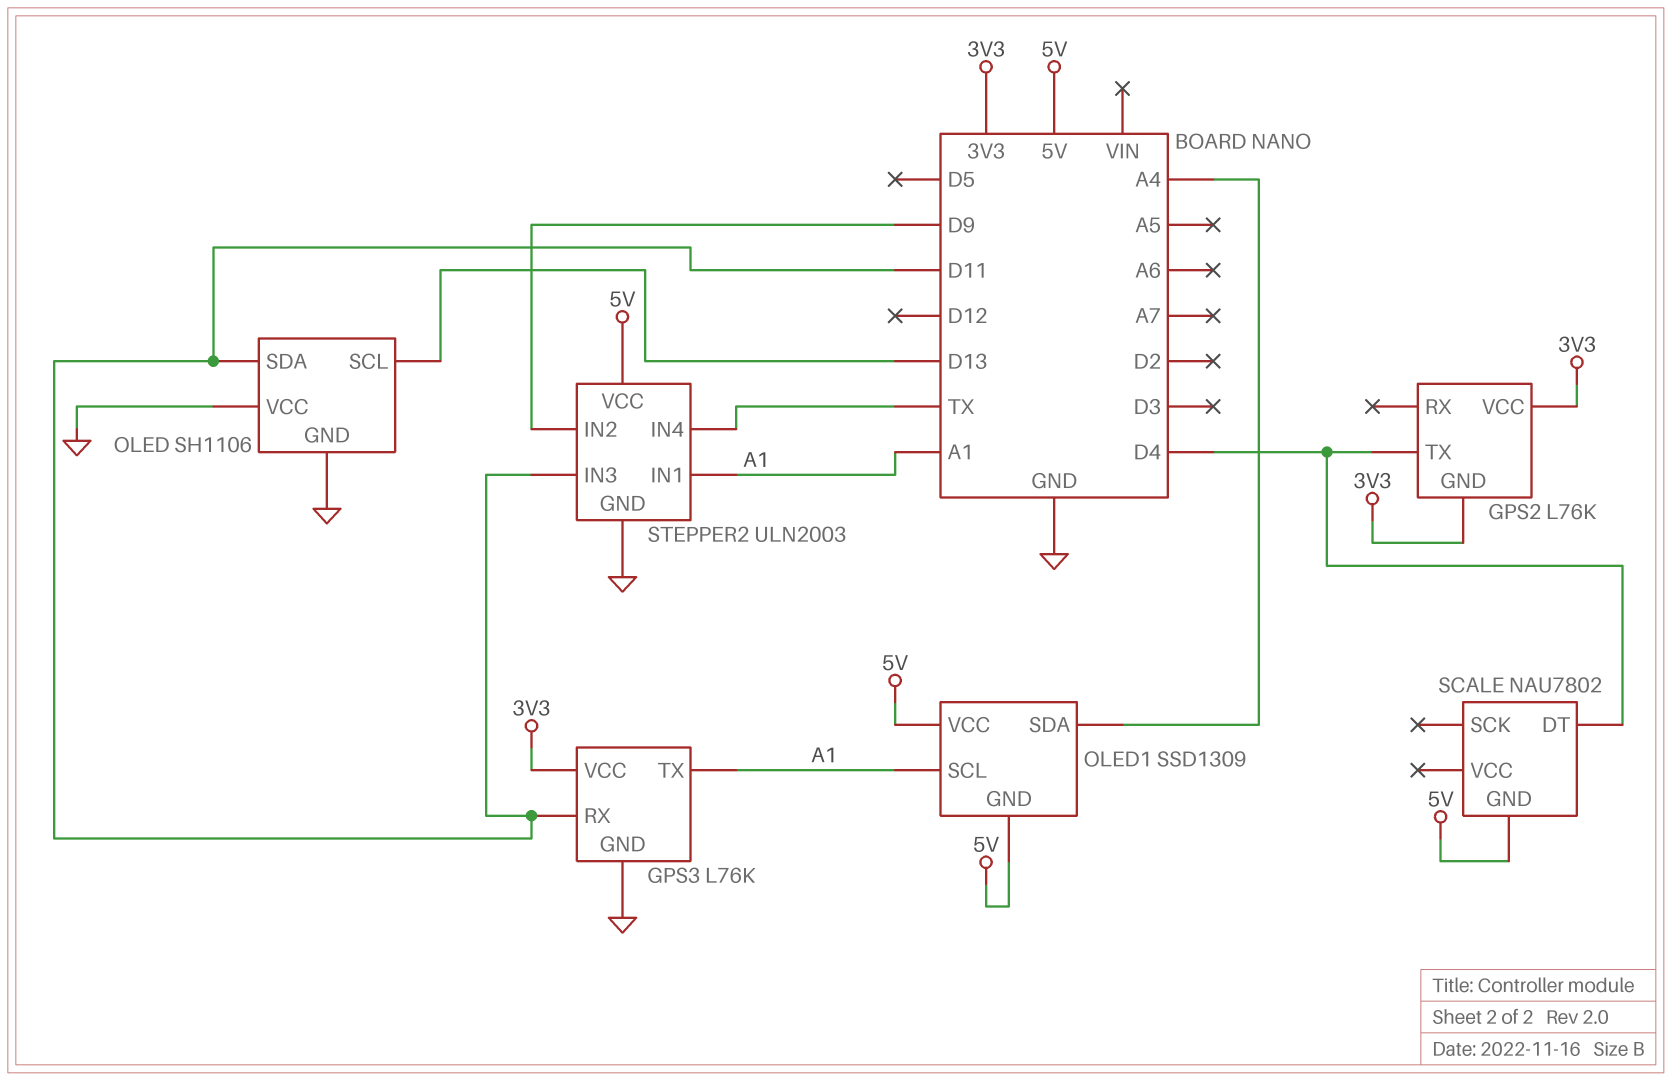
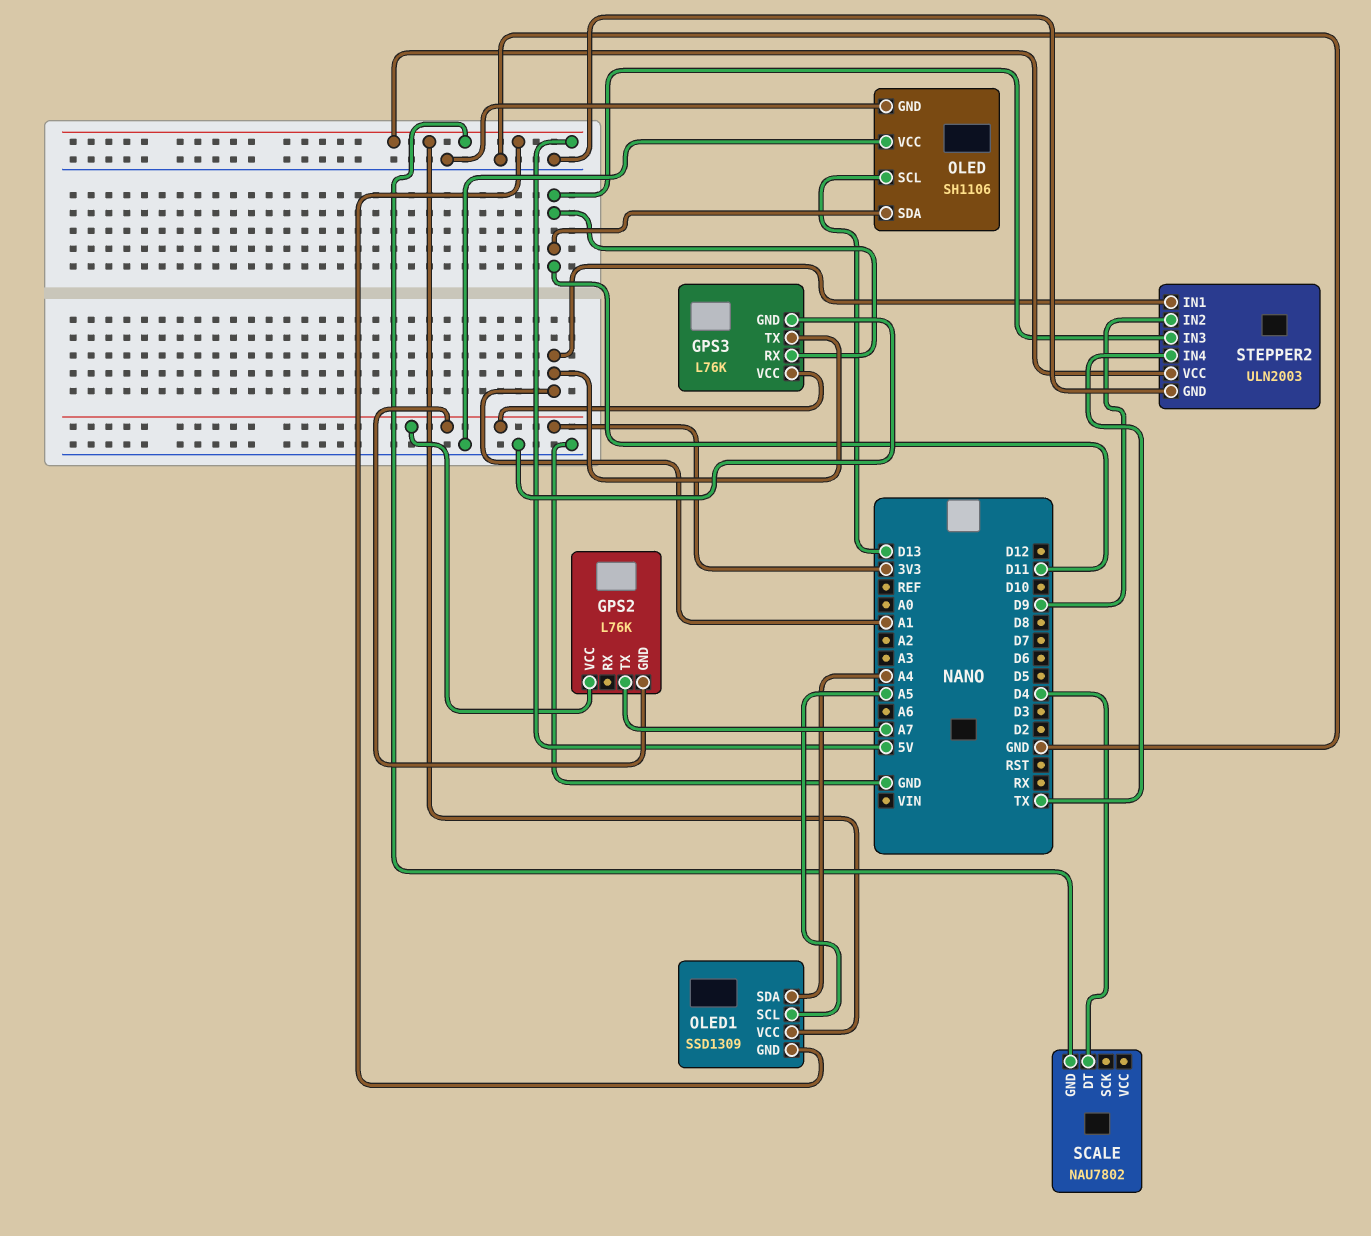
GPS2 pin TX: D4 -> A7
OLED1 pin SCL: A1 -> A5

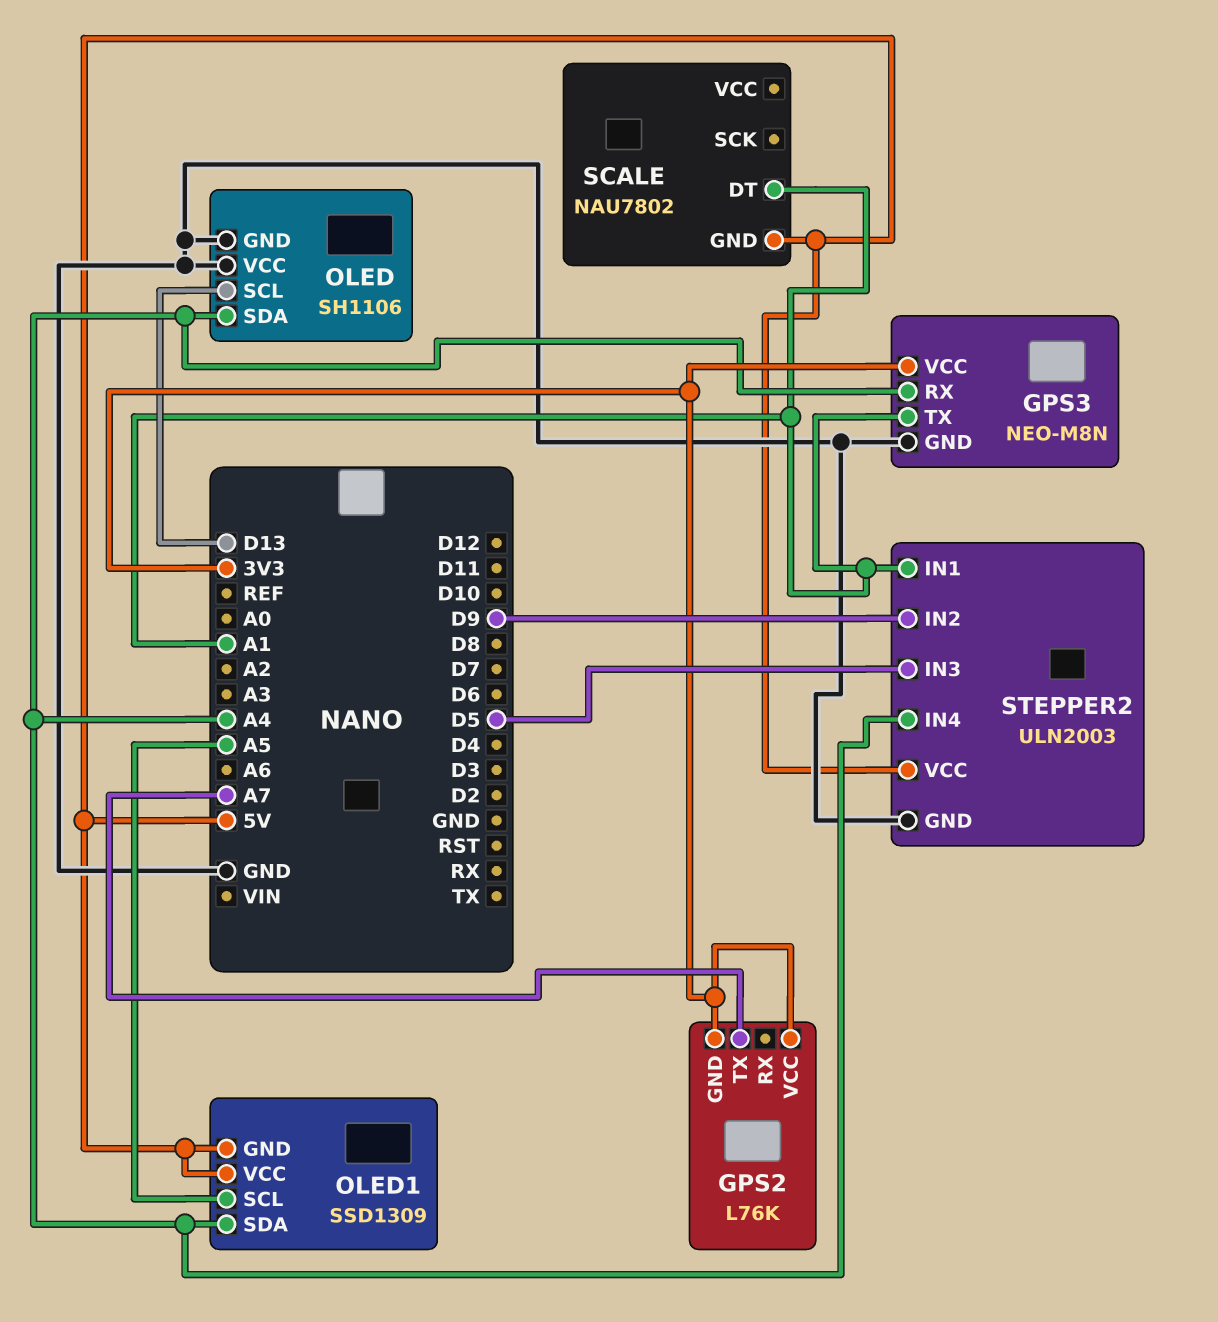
GPS3: L76K -> NEO-M8N
GPS3 pin RX: D11 -> A4
OLED pin SDA: D11 -> A4
SCALE pin DT: D4 -> A1
STEPPER2 pin IN3: D11 -> D5
STEPPER2 pin IN4: TX -> A4

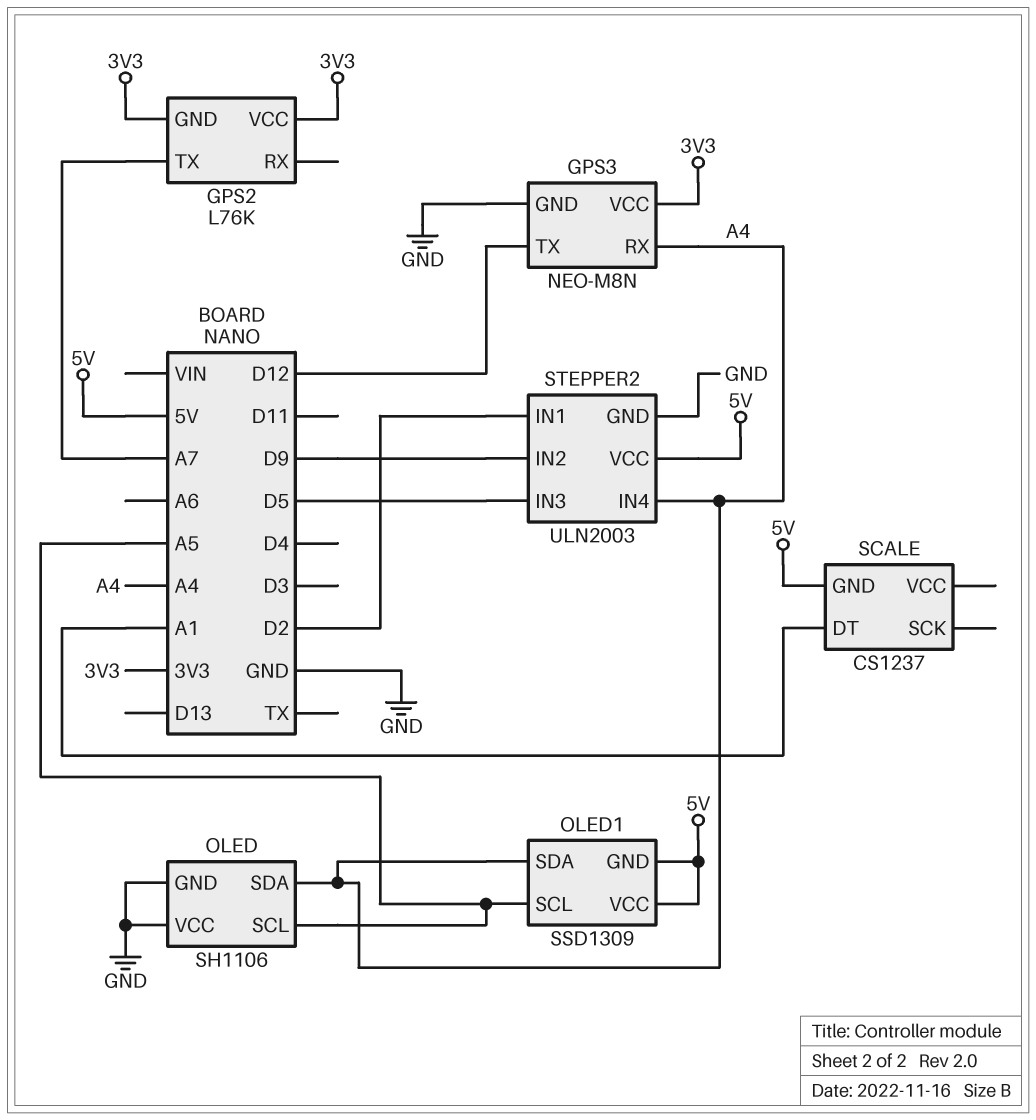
GPS3 pin TX: A1 -> D12
OLED pin SCL: D13 -> A5
SCALE: NAU7802 -> CS1237
STEPPER2 pin IN1: A1 -> D2

